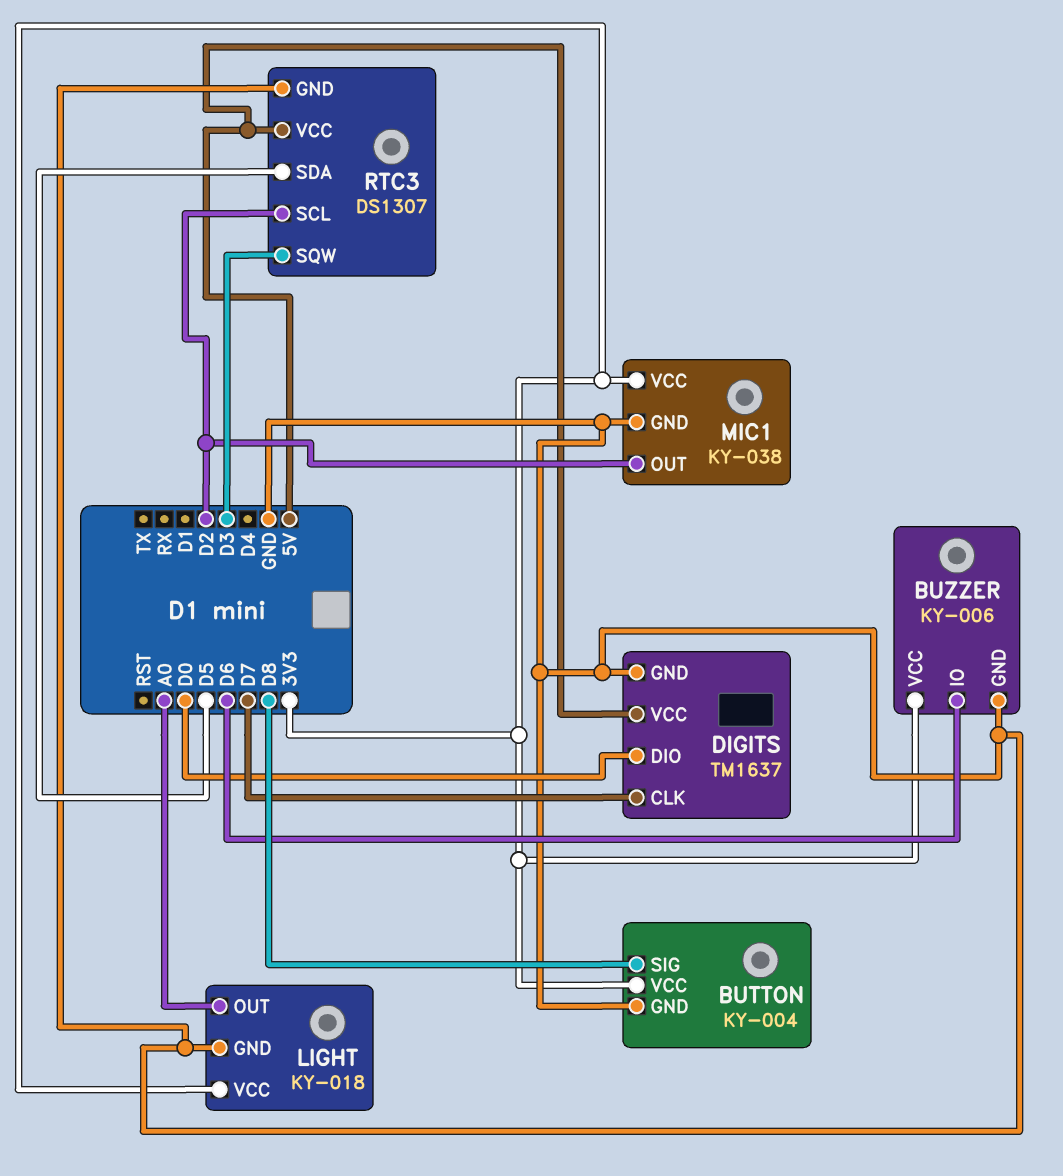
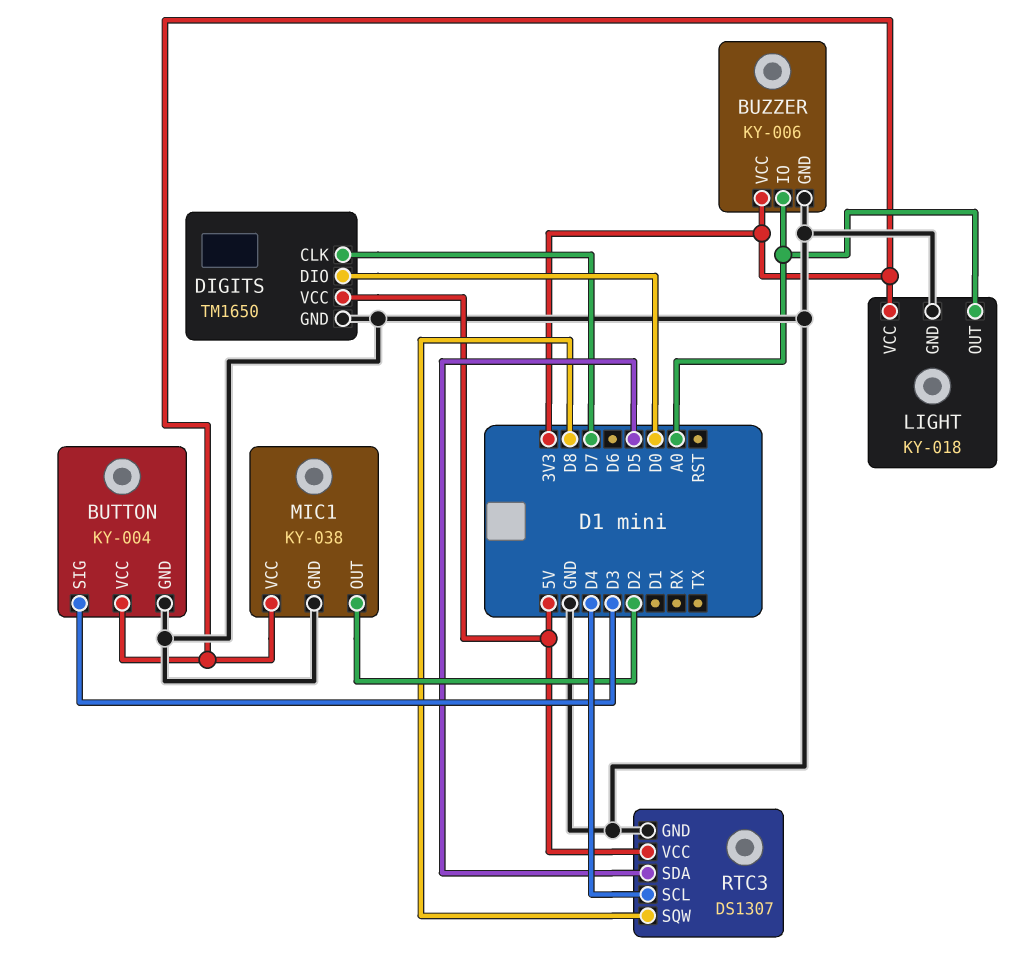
BUTTON pin SIG: D8 -> D3
BUZZER pin IO: D6 -> A0
DIGITS: TM1637 -> TM1650
RTC3 pin SCL: D2 -> D4
RTC3 pin SQW: D3 -> D8

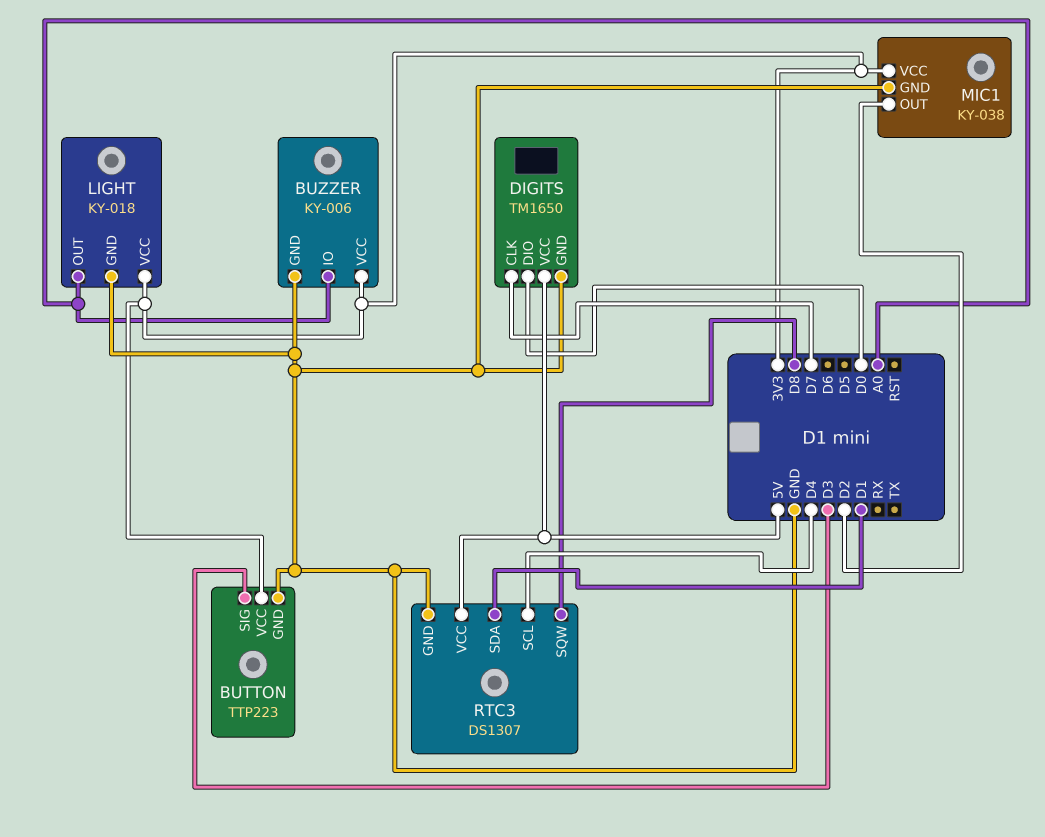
BUTTON: KY-004 -> TTP223
RTC3 pin SDA: D5 -> D1

